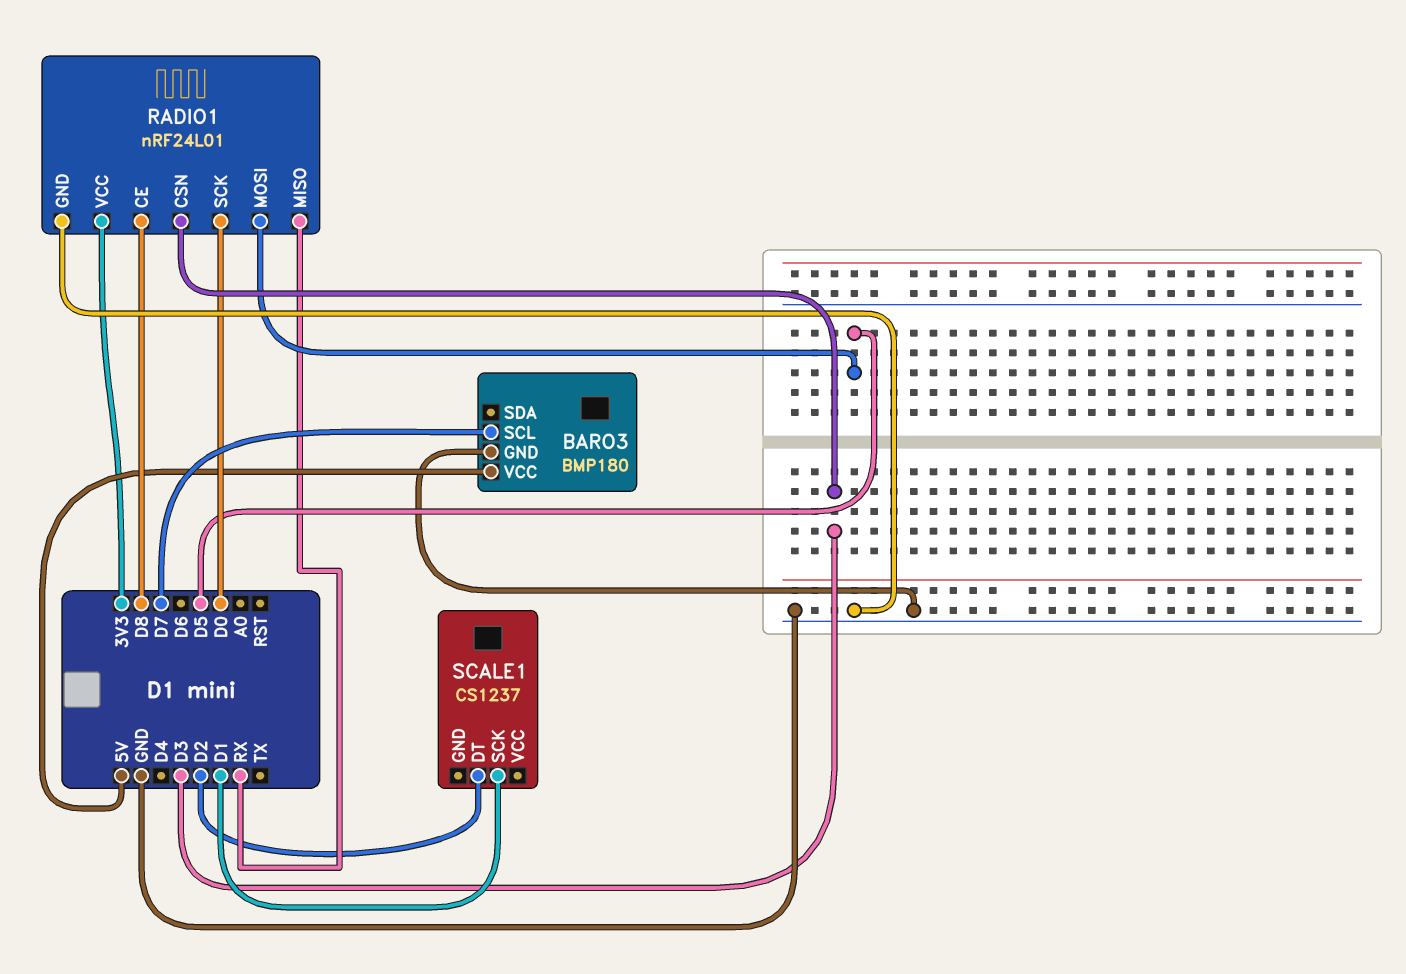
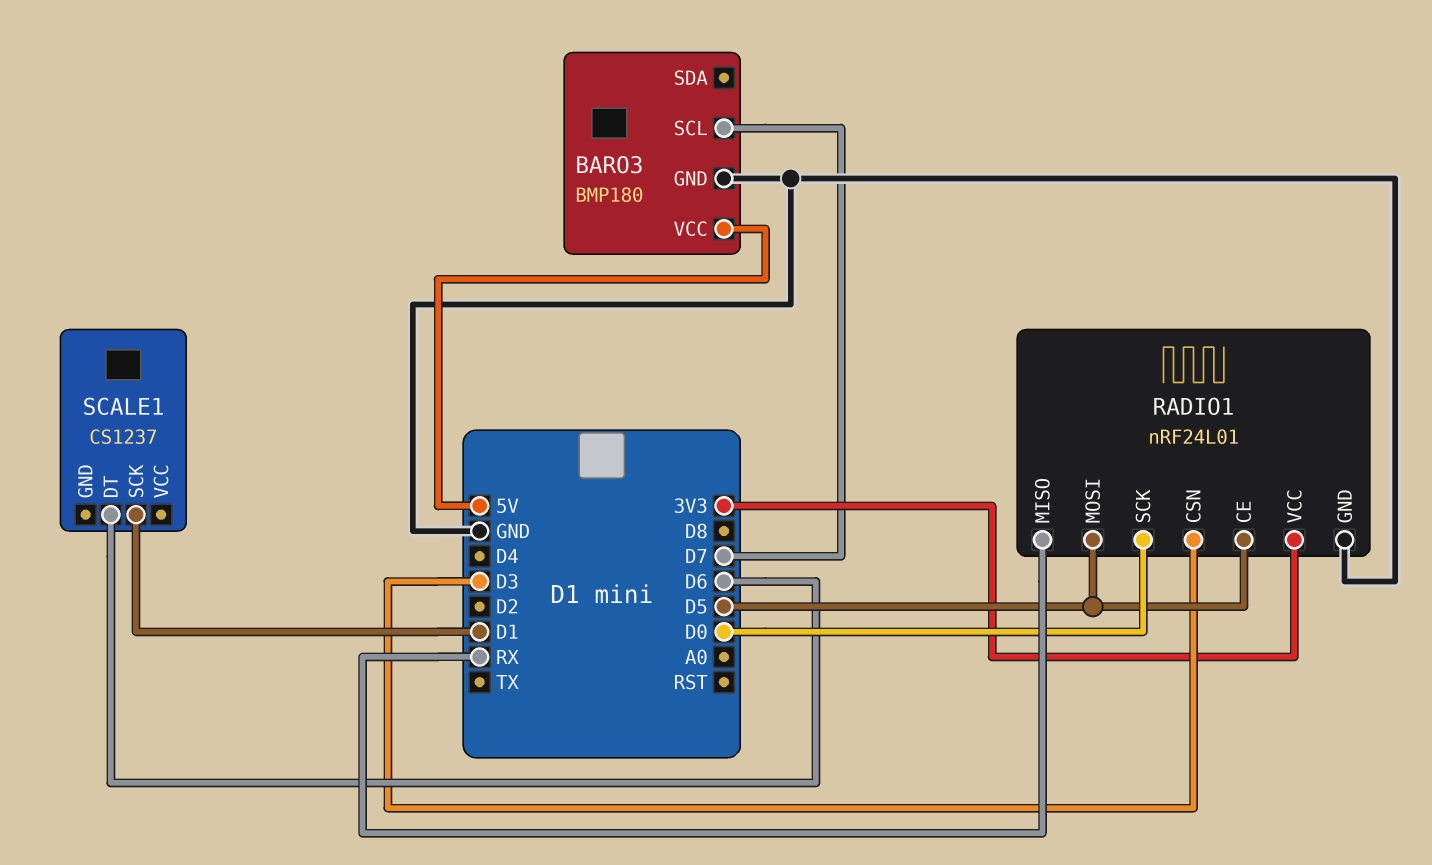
RADIO1 pin CE: D8 -> D5
SCALE1 pin DT: D2 -> D6

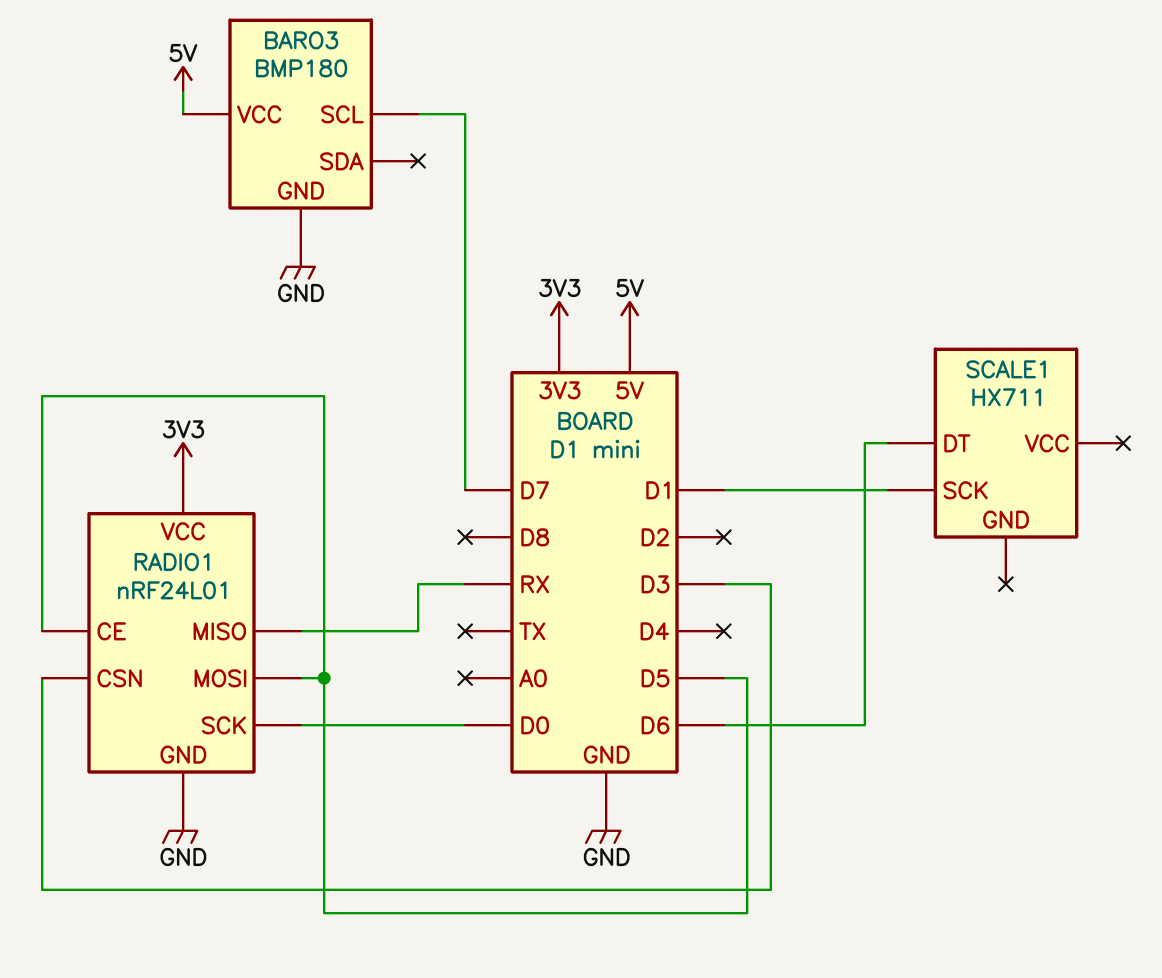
SCALE1: CS1237 -> HX711

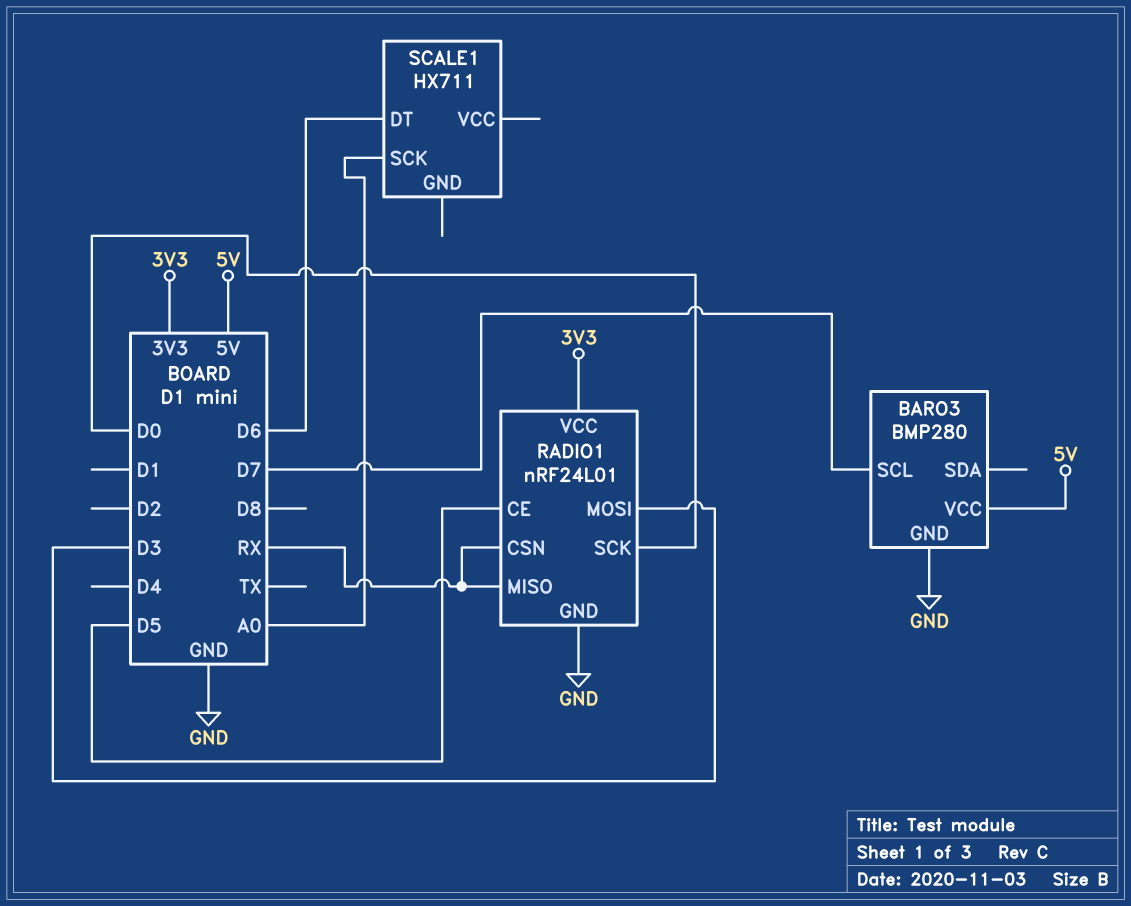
BARO3: BMP180 -> BMP280
RADIO1 pin CSN: D3 -> RX
RADIO1 pin MOSI: D5 -> D3
SCALE1 pin SCK: D1 -> A0

